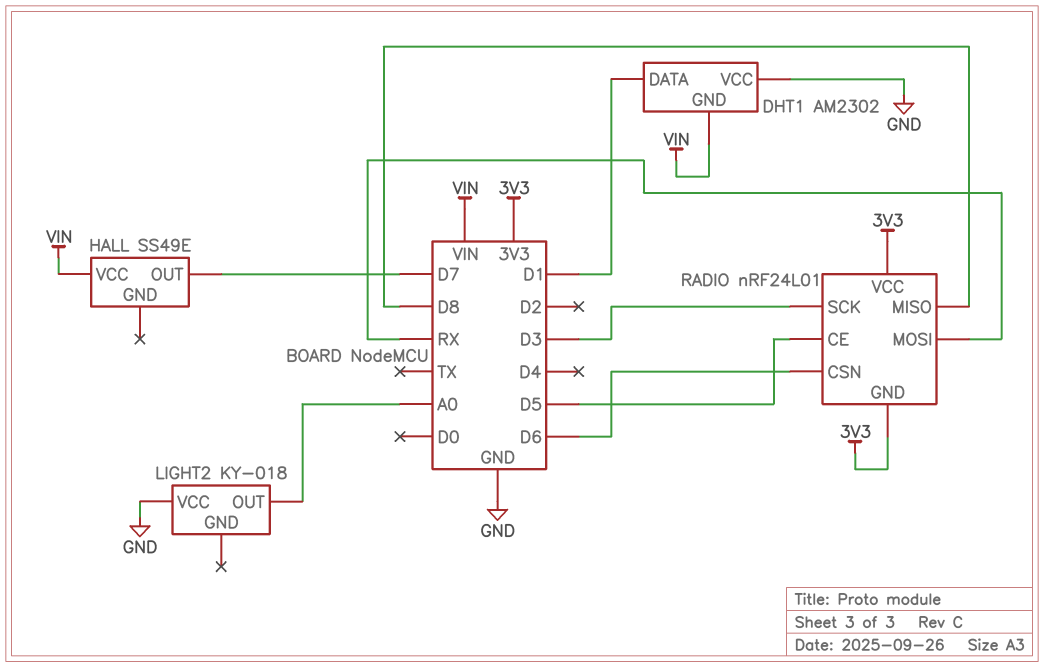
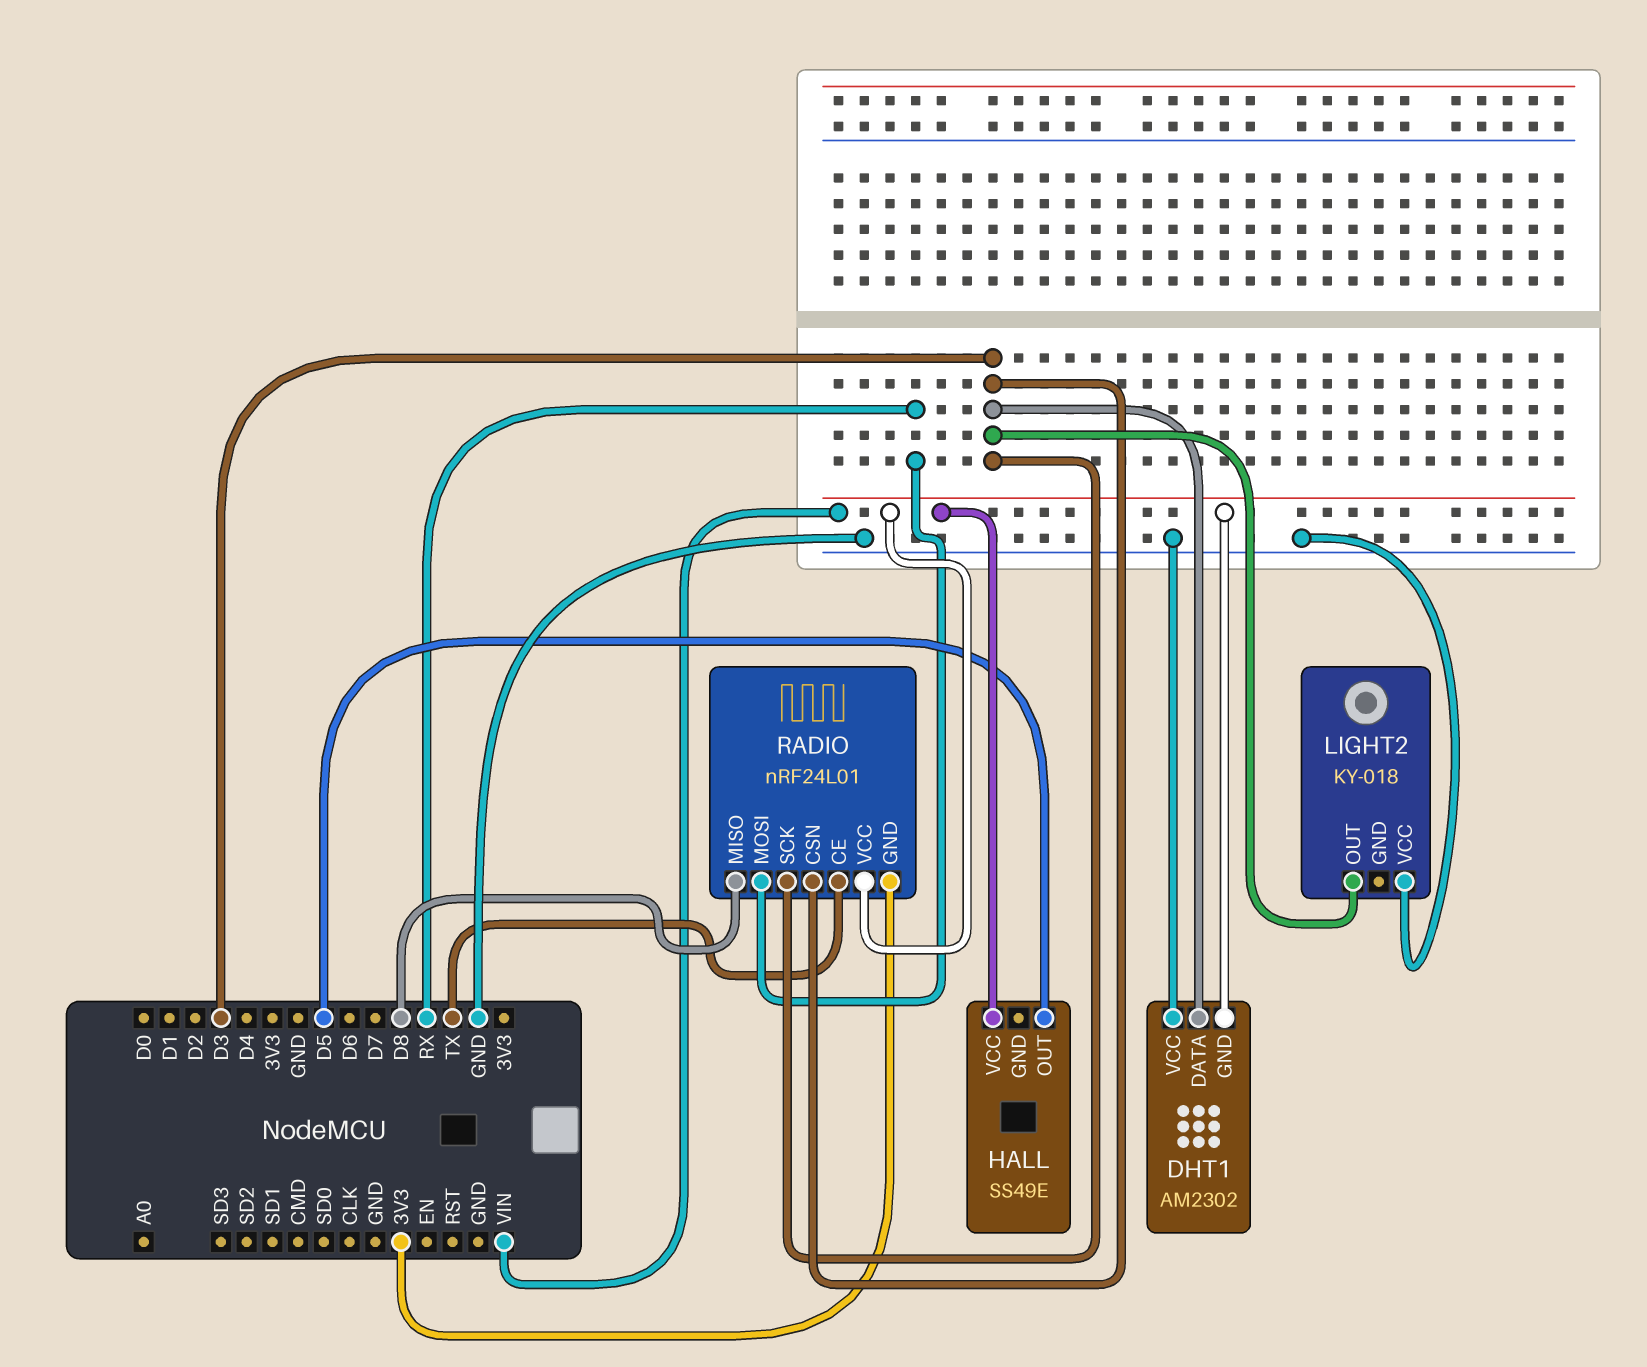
DHT1 pin DATA: D1 -> D3
HALL pin OUT: D7 -> D5
LIGHT2 pin OUT: A0 -> D3
RADIO pin CE: D5 -> TX
RADIO pin CSN: D6 -> D3
RADIO pin VCC: 3V3 -> VIN

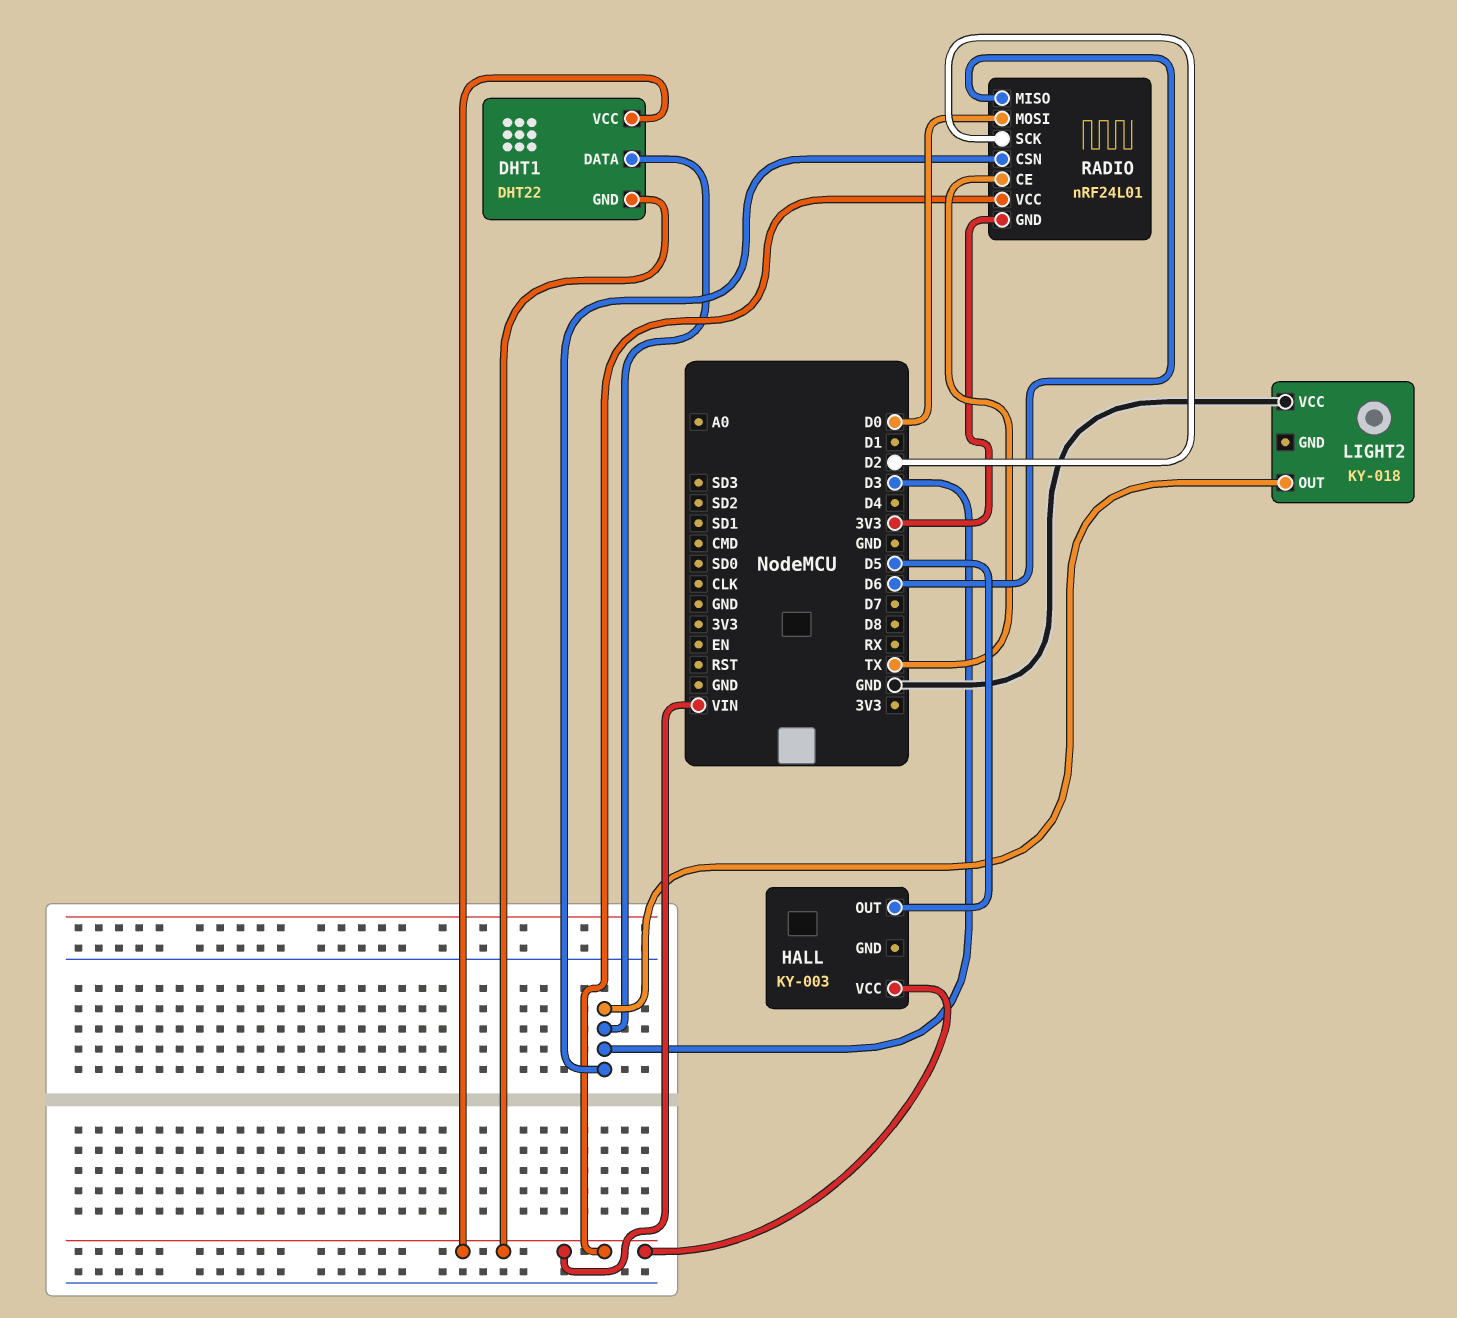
DHT1: AM2302 -> DHT22
DHT1 pin VCC: GND -> VIN
HALL: SS49E -> KY-003
RADIO pin MISO: D8 -> D6
RADIO pin MOSI: RX -> D0
RADIO pin SCK: D3 -> D2

